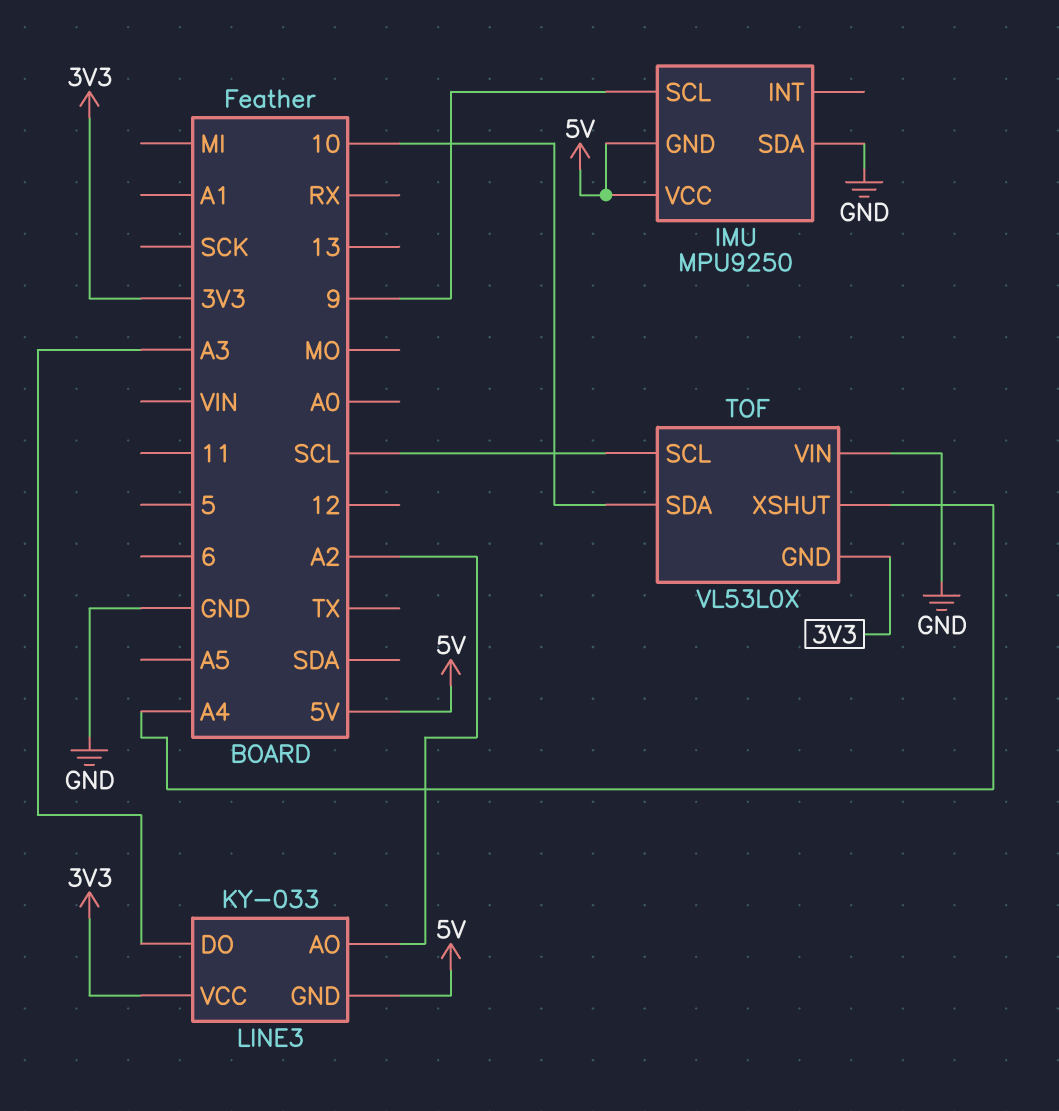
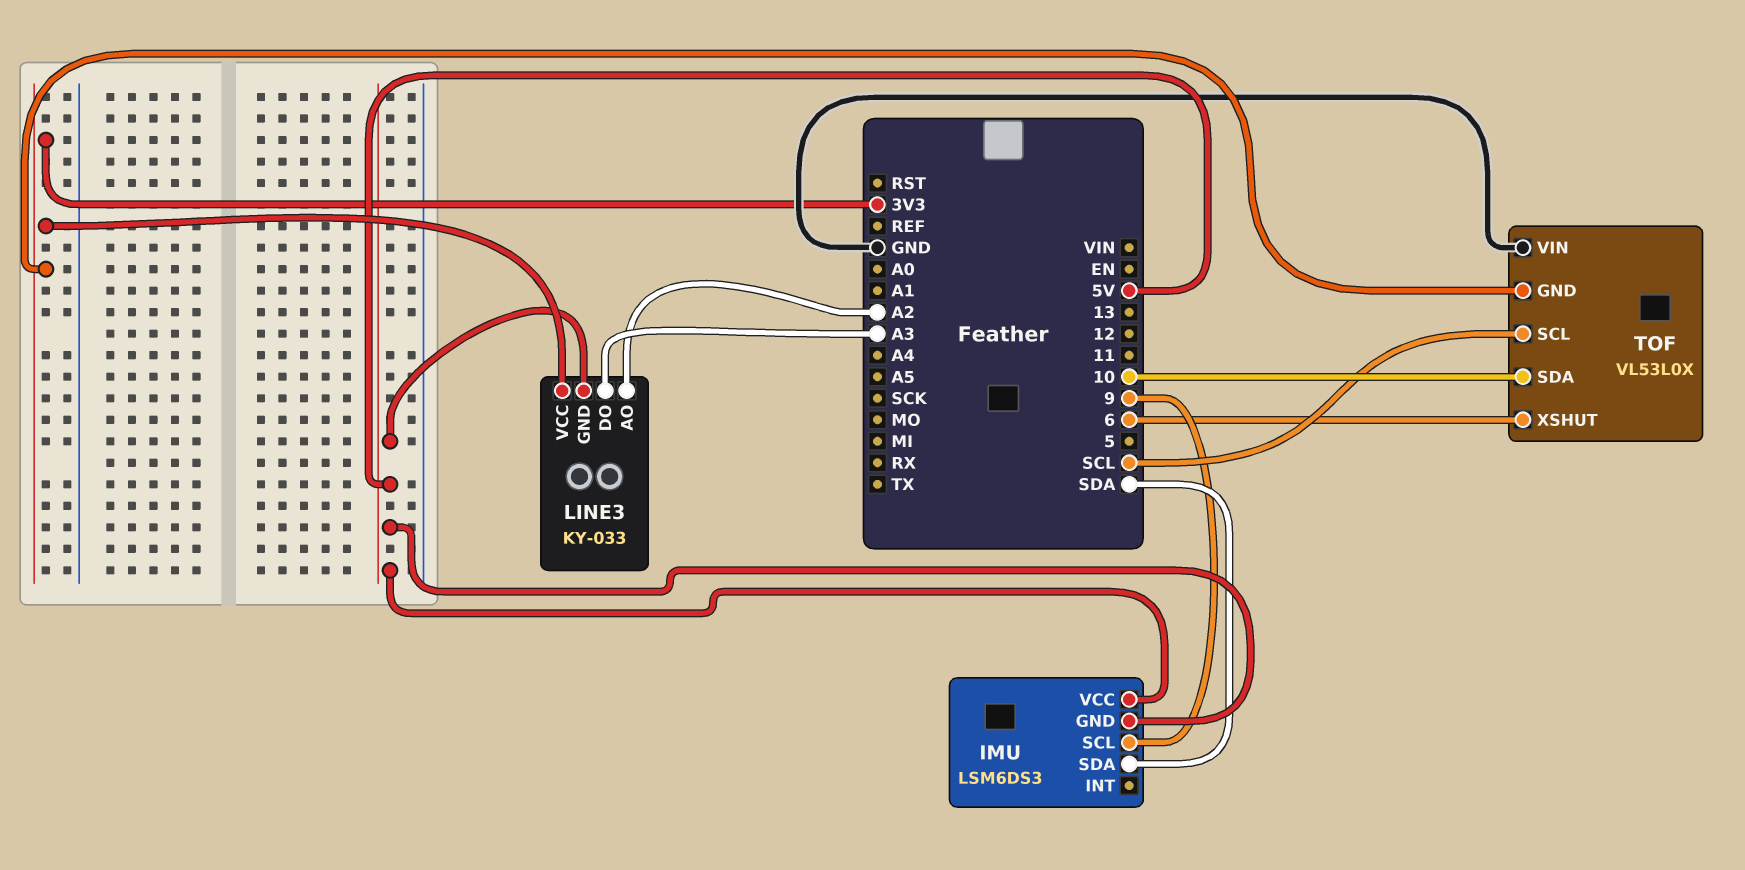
IMU: MPU9250 -> LSM6DS3
IMU pin SDA: GND -> SDA
TOF pin XSHUT: A4 -> 6

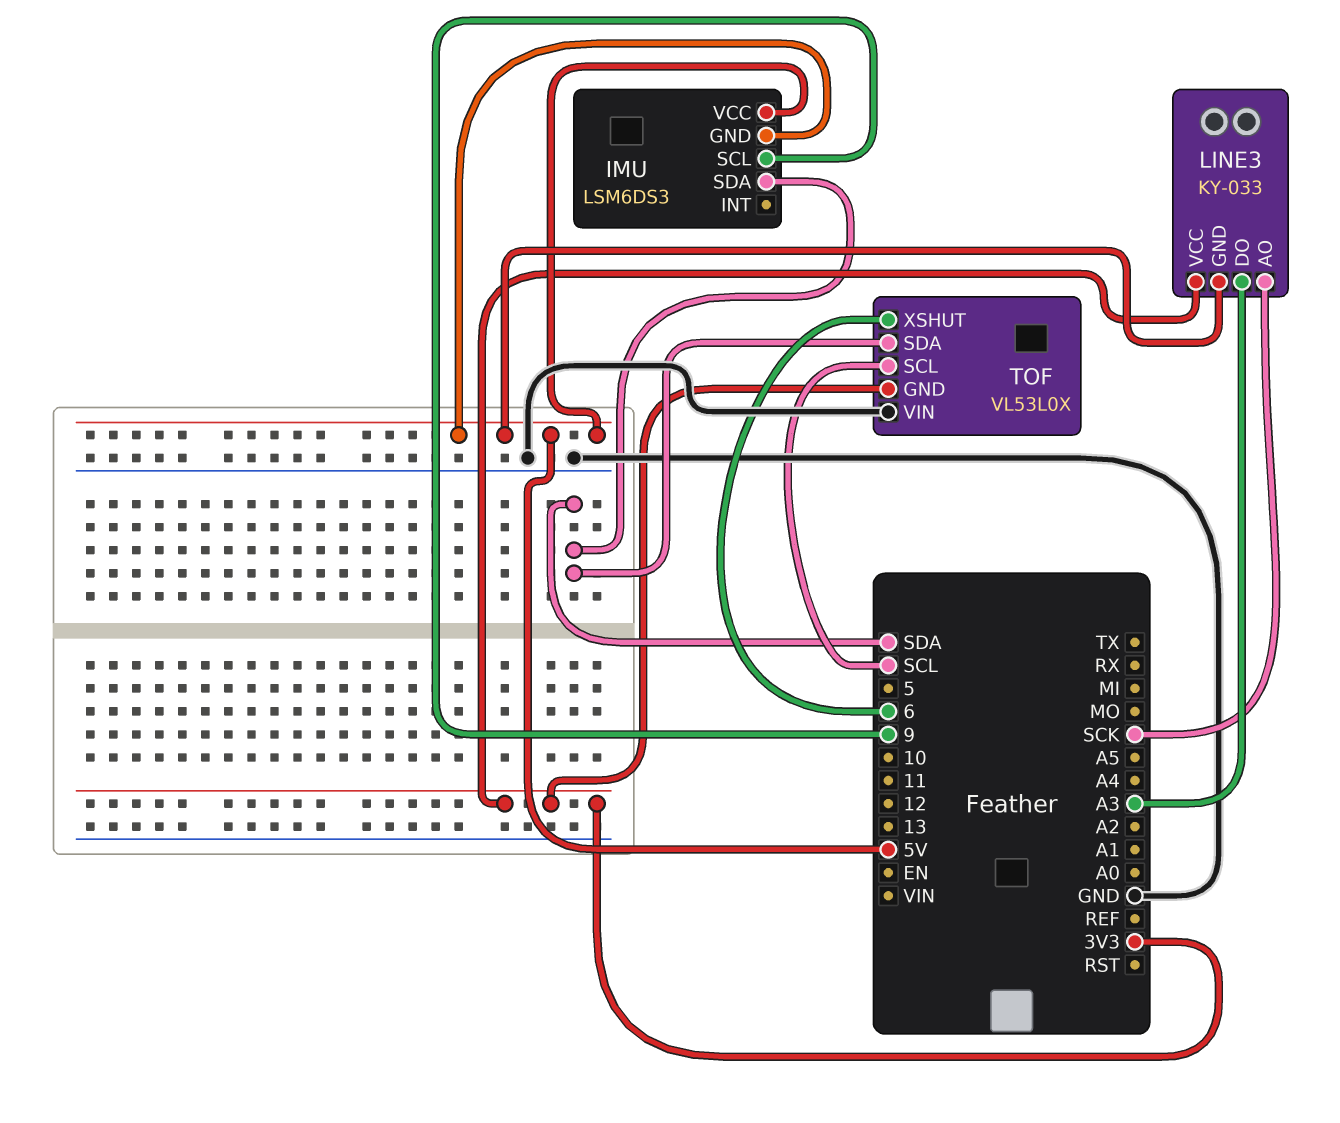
LINE3 pin AO: A2 -> SCK
TOF pin SDA: 10 -> SDA

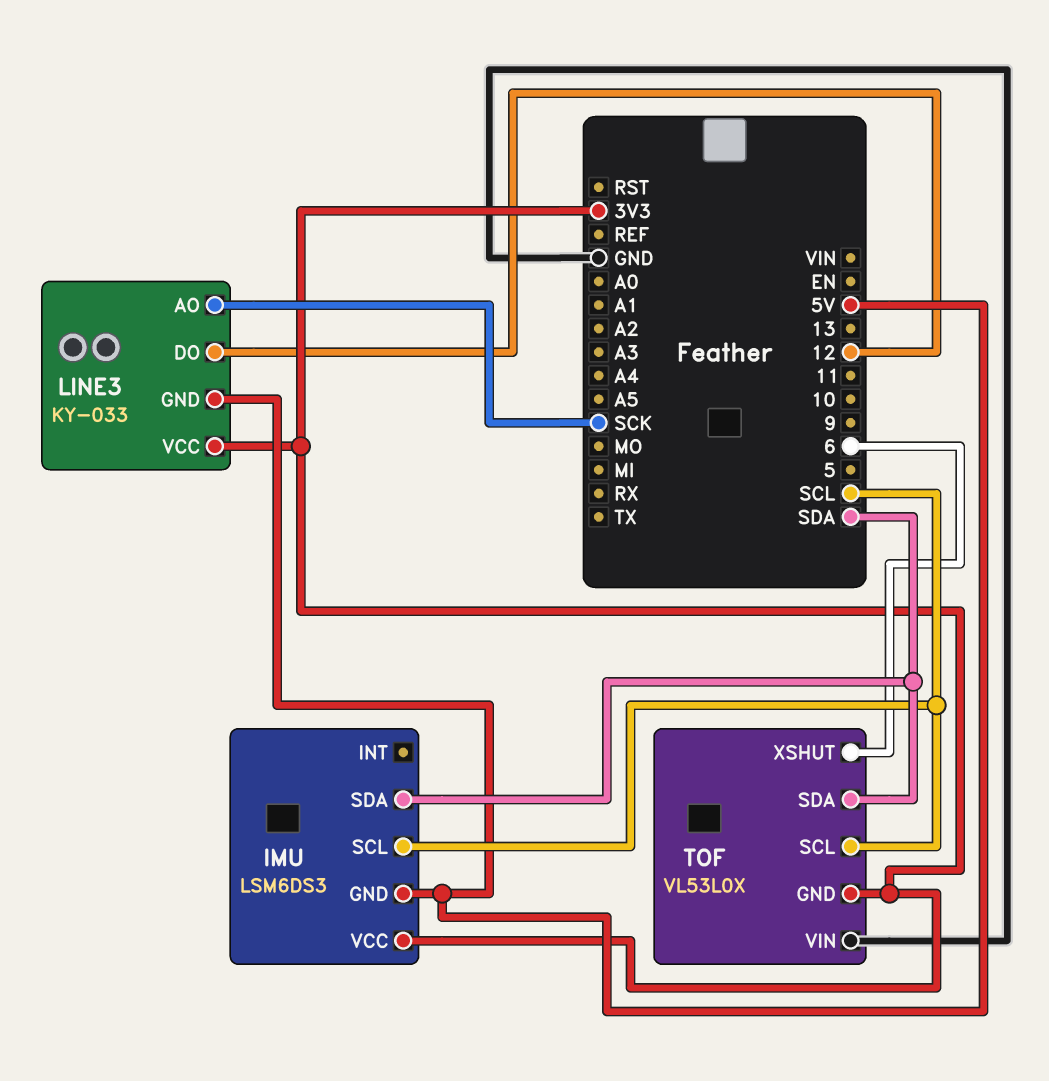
IMU pin SCL: 9 -> SCL
IMU pin VCC: 5V -> 3V3
LINE3 pin DO: A3 -> 12

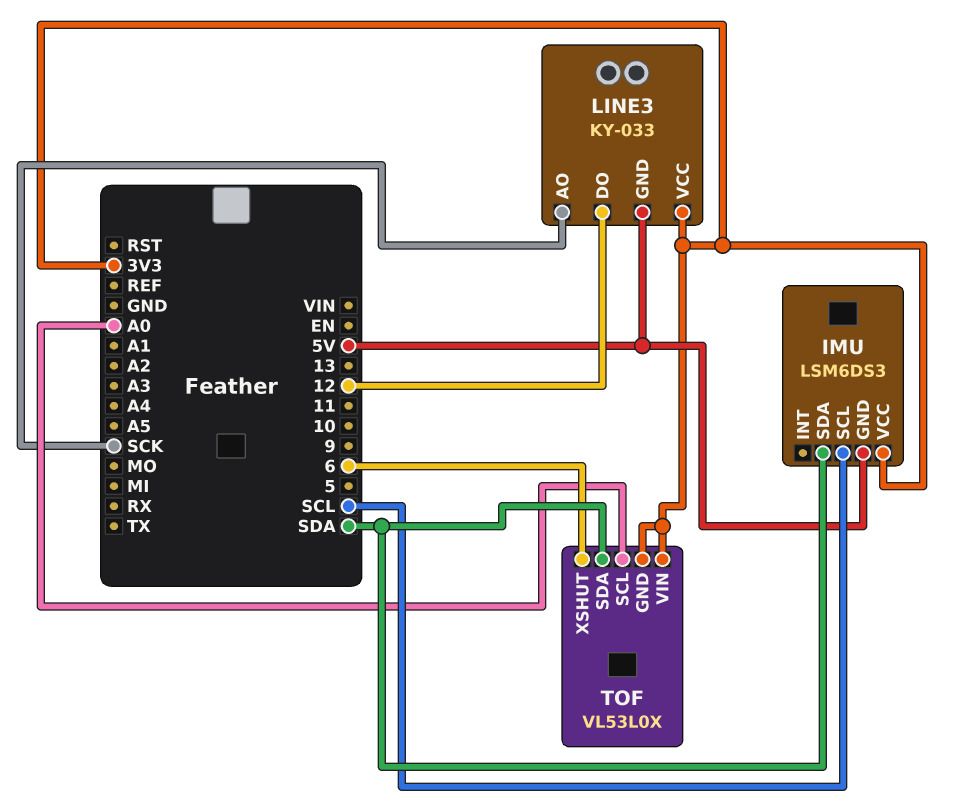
TOF pin SCL: SCL -> A0
TOF pin VIN: GND -> 3V3

